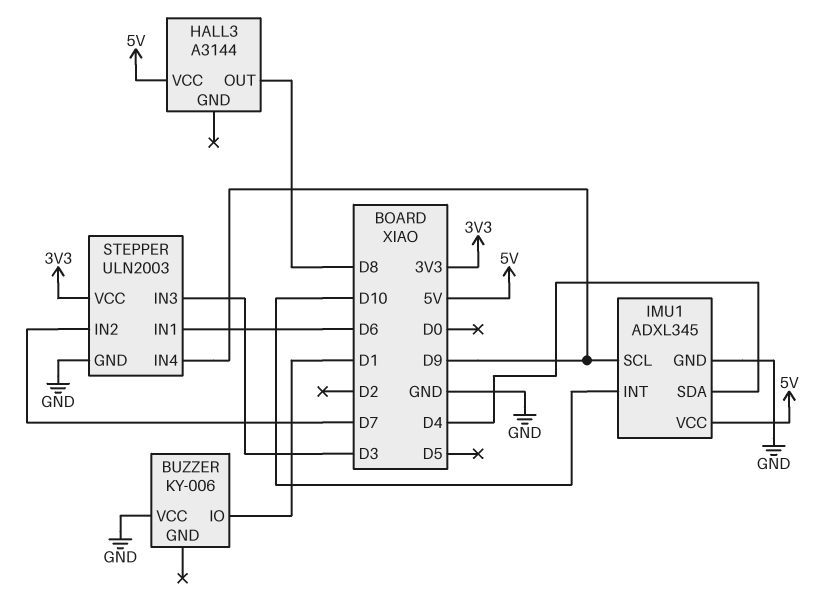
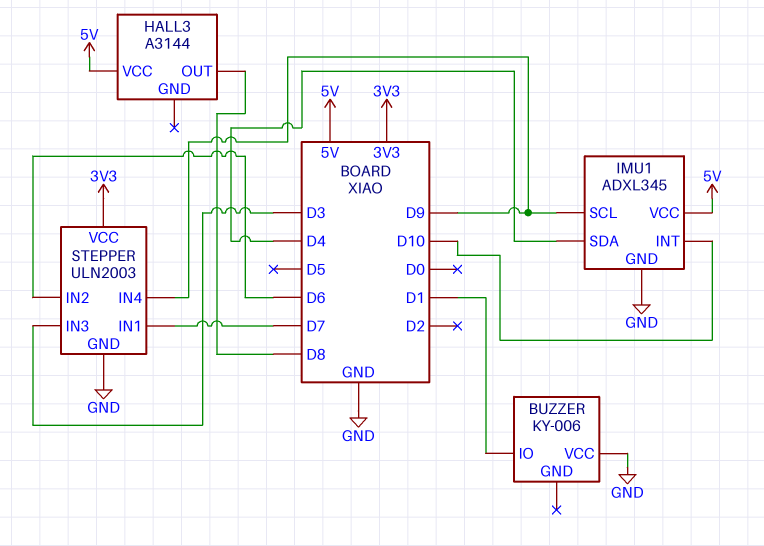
STEPPER pin IN1: D6 -> D7
STEPPER pin IN2: D7 -> D6

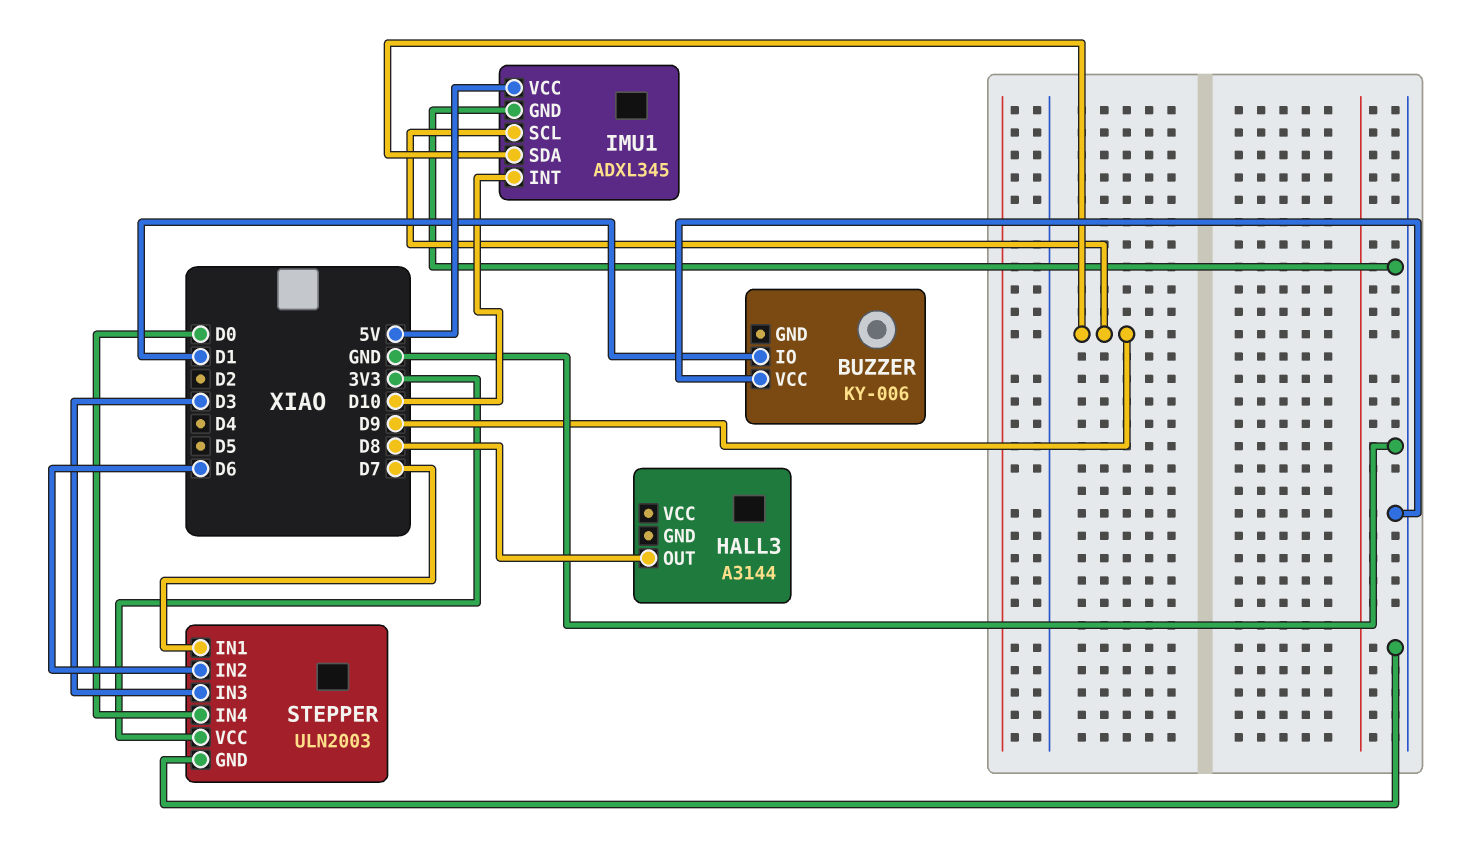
HALL3 pin VCC: 5V -> none
IMU1 pin SDA: D4 -> D9
STEPPER pin IN4: D9 -> D0

